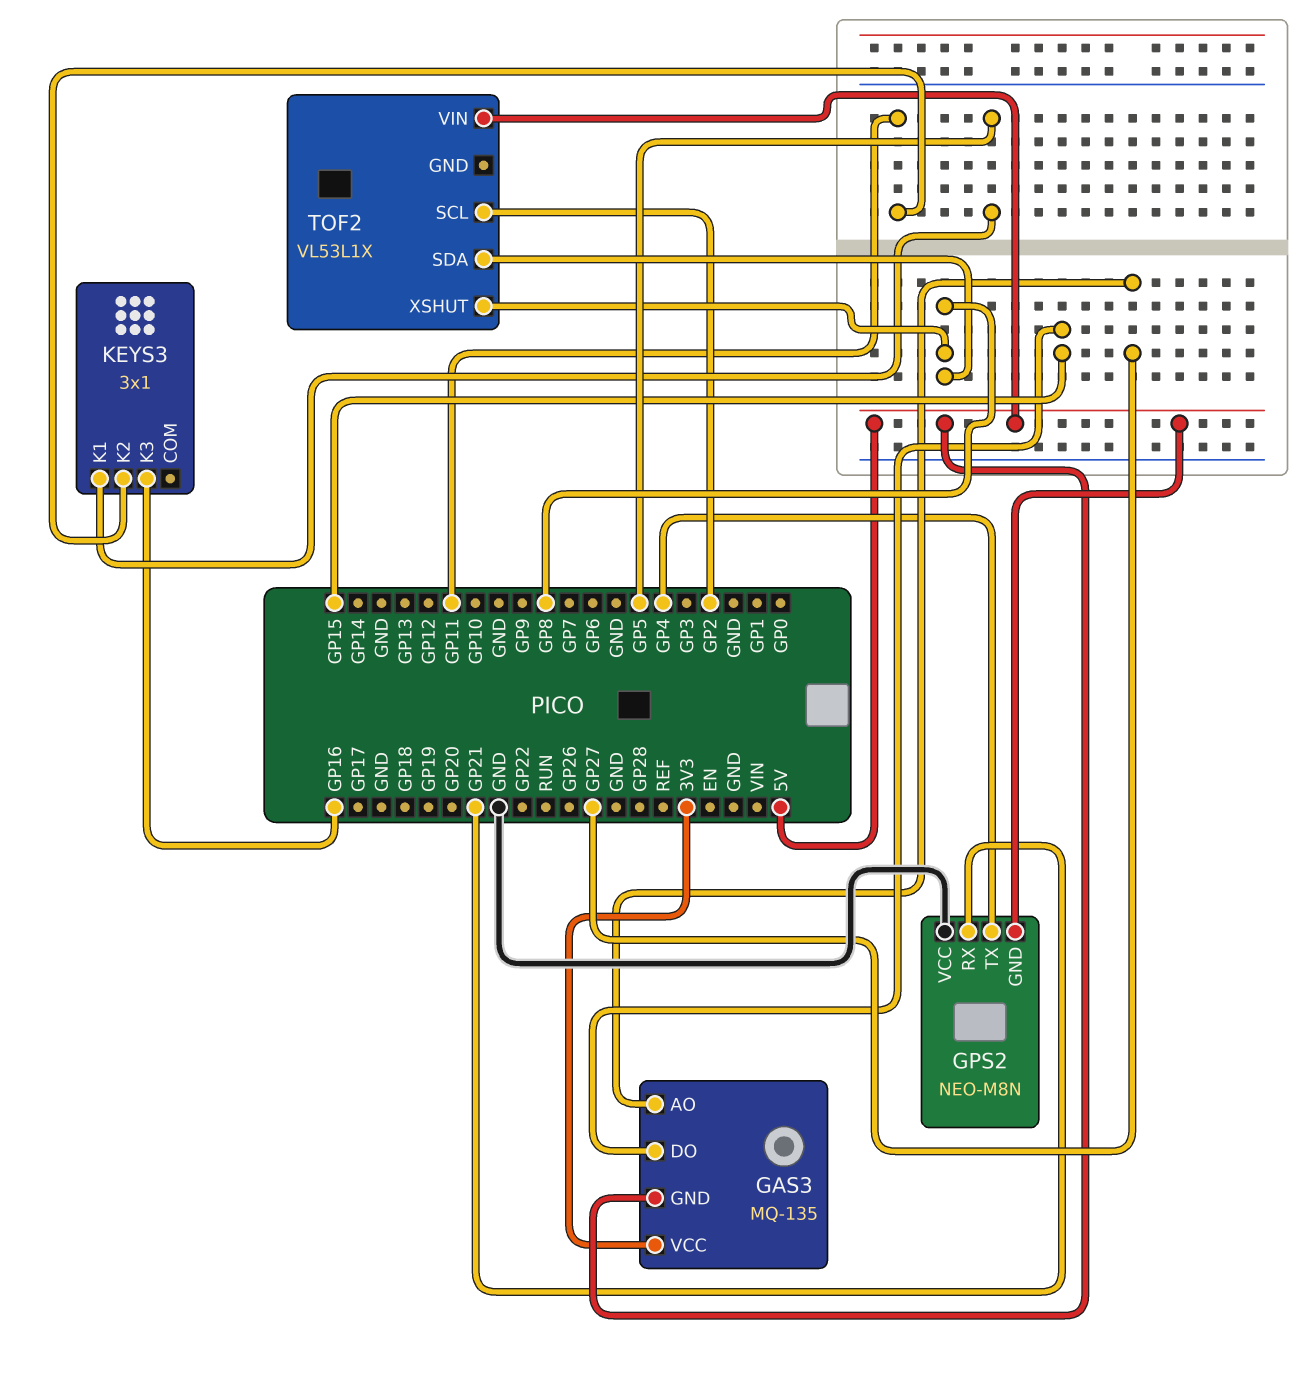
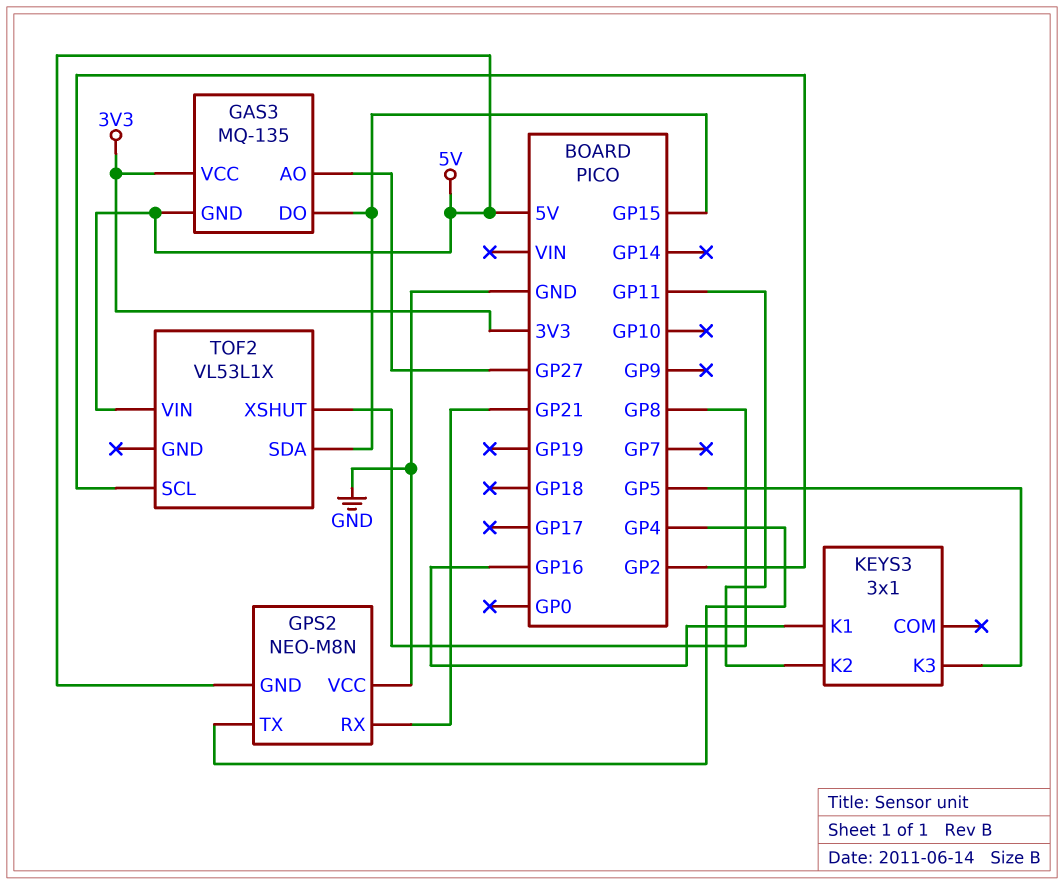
KEYS3 pin K1: GP5 -> GP16
KEYS3 pin K3: GP16 -> GP5
TOF2 pin SDA: GP8 -> GP15

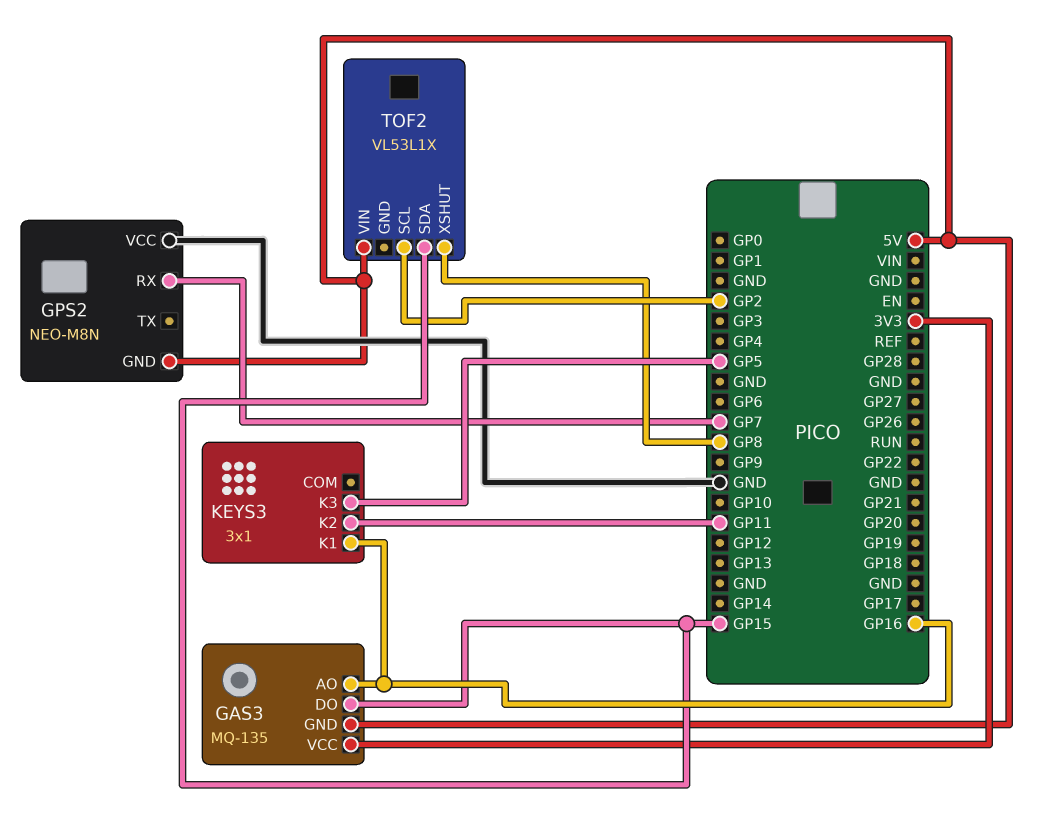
GAS3 pin AO: GP27 -> GP16
GPS2 pin RX: GP21 -> GP7
GPS2 pin TX: GP4 -> none

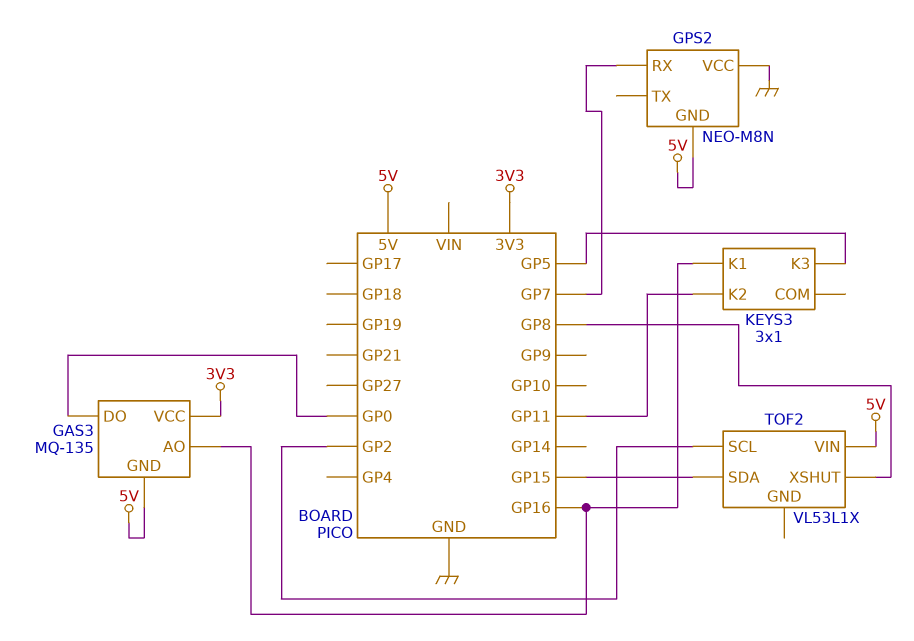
GAS3 pin DO: GP15 -> GP0

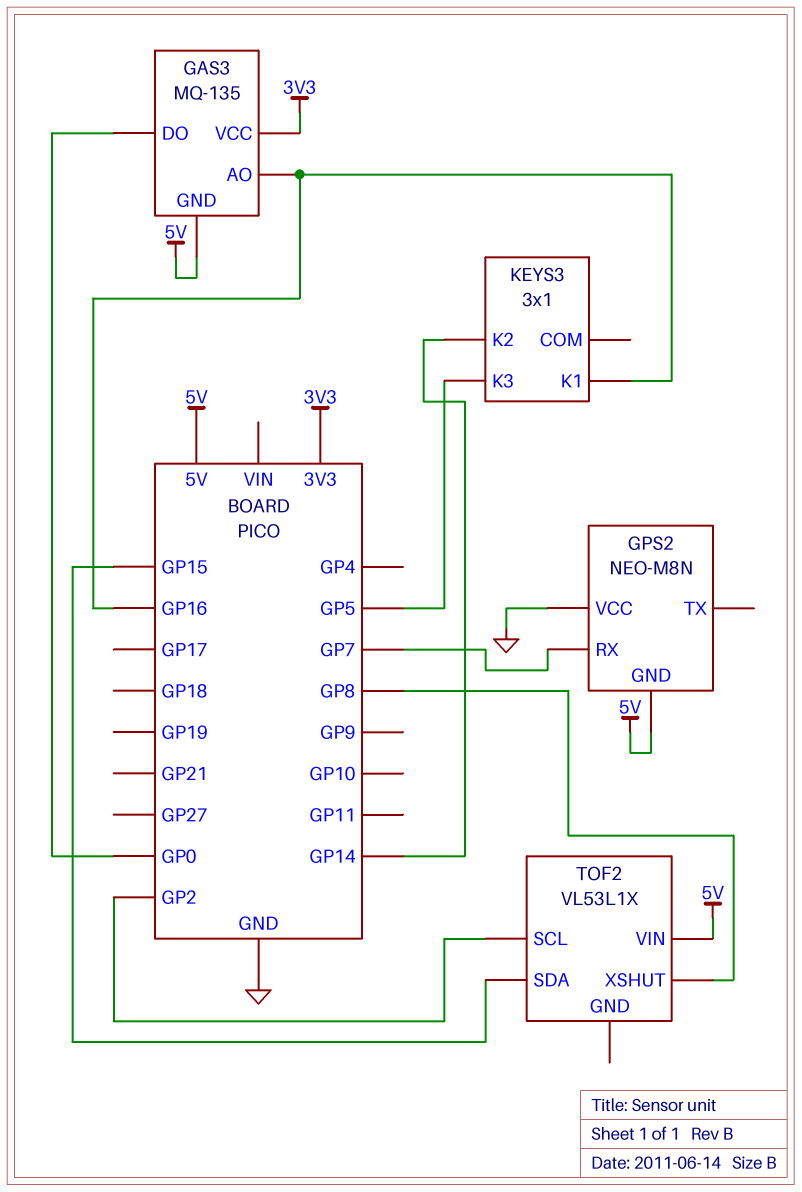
KEYS3 pin K2: GP11 -> GP14

